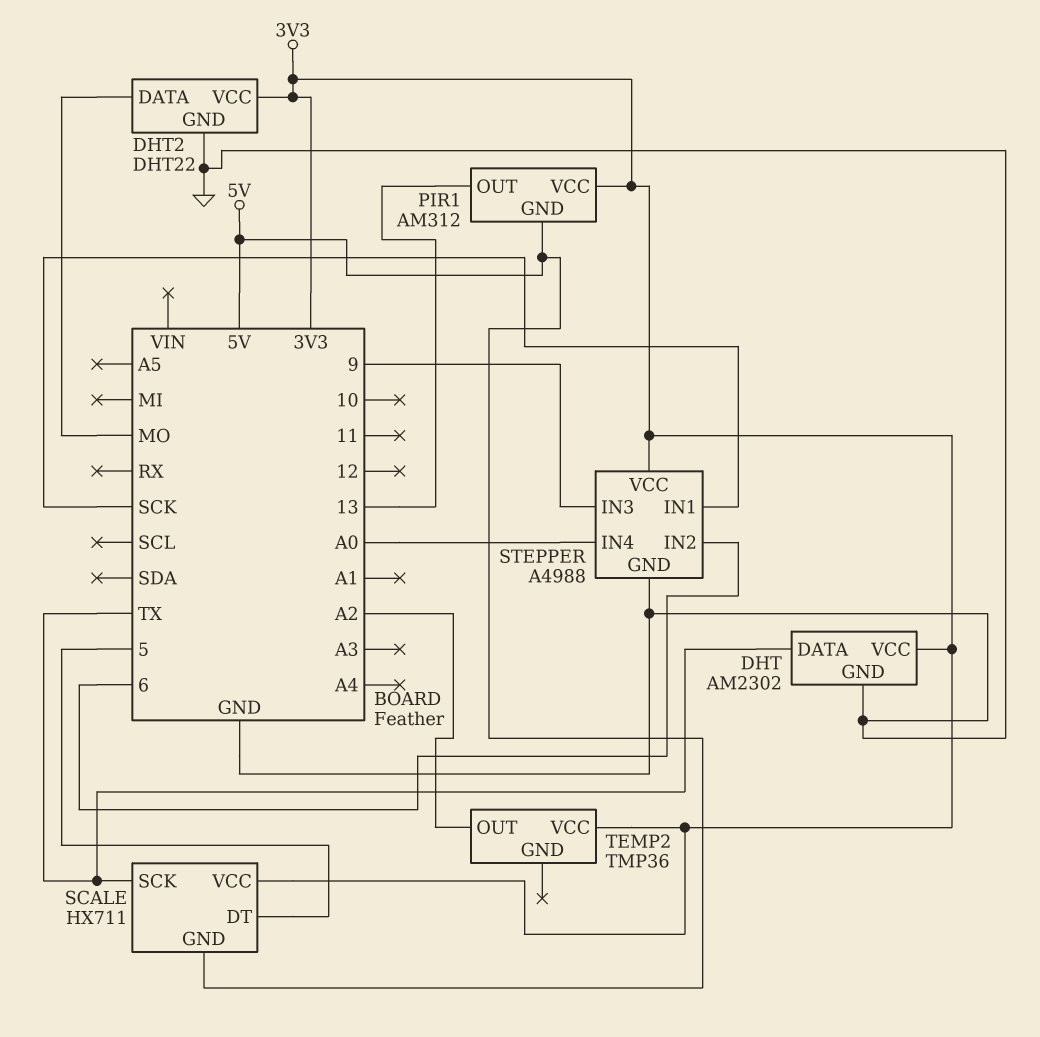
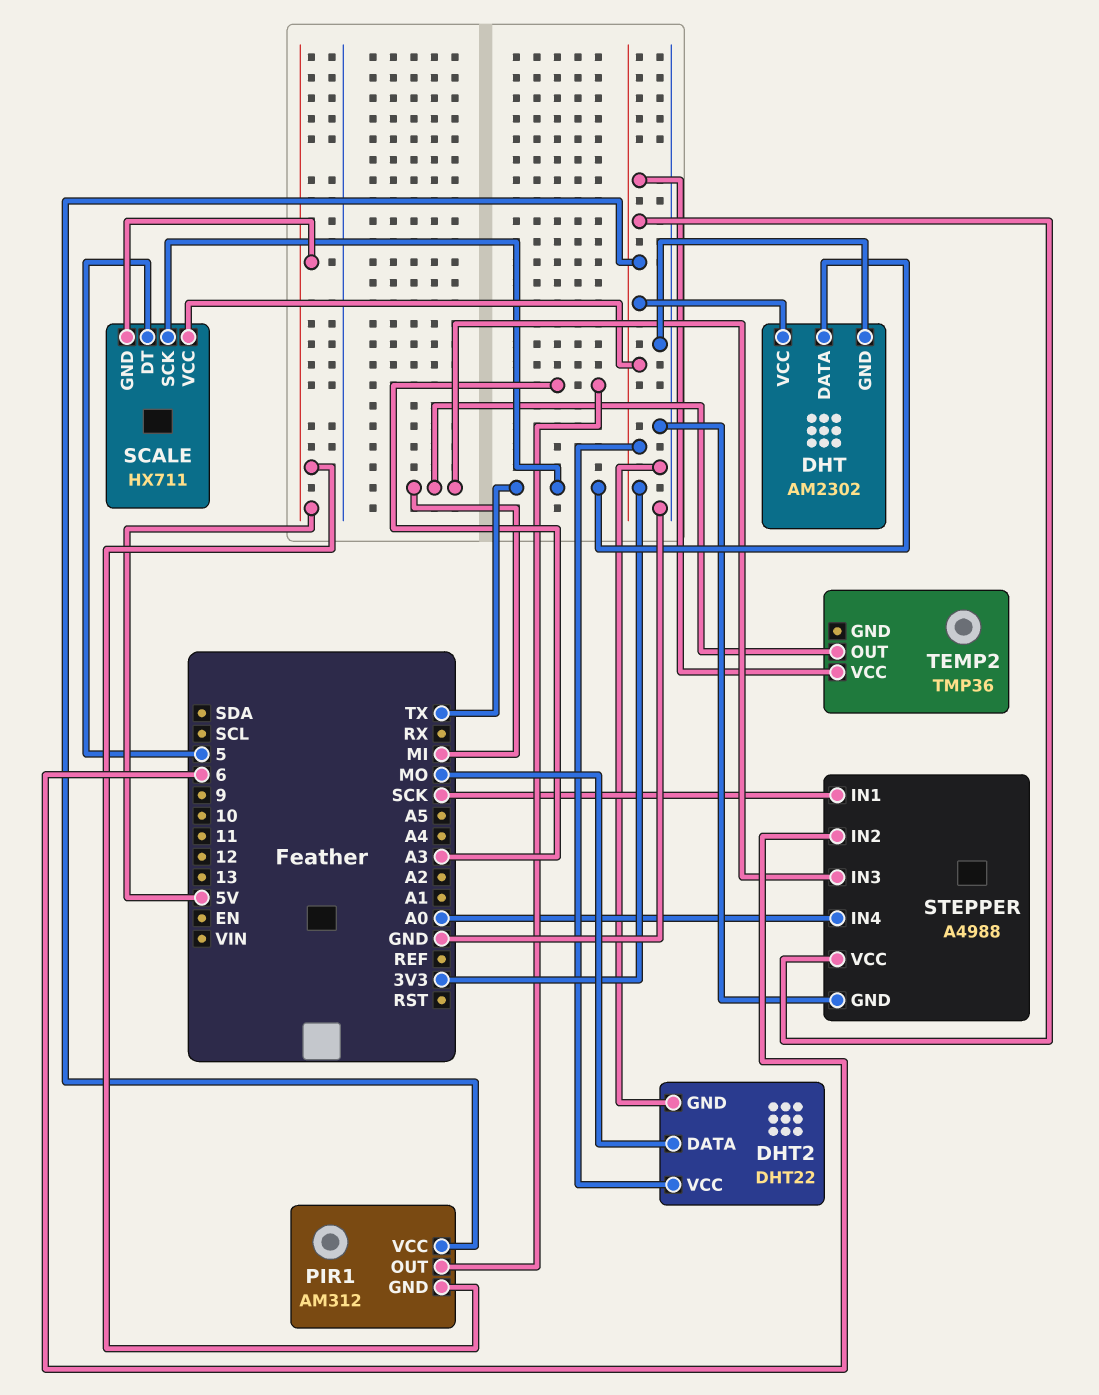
PIR1 pin OUT: 13 -> A3
STEPPER pin IN3: 9 -> MI
TEMP2 pin OUT: A2 -> MI

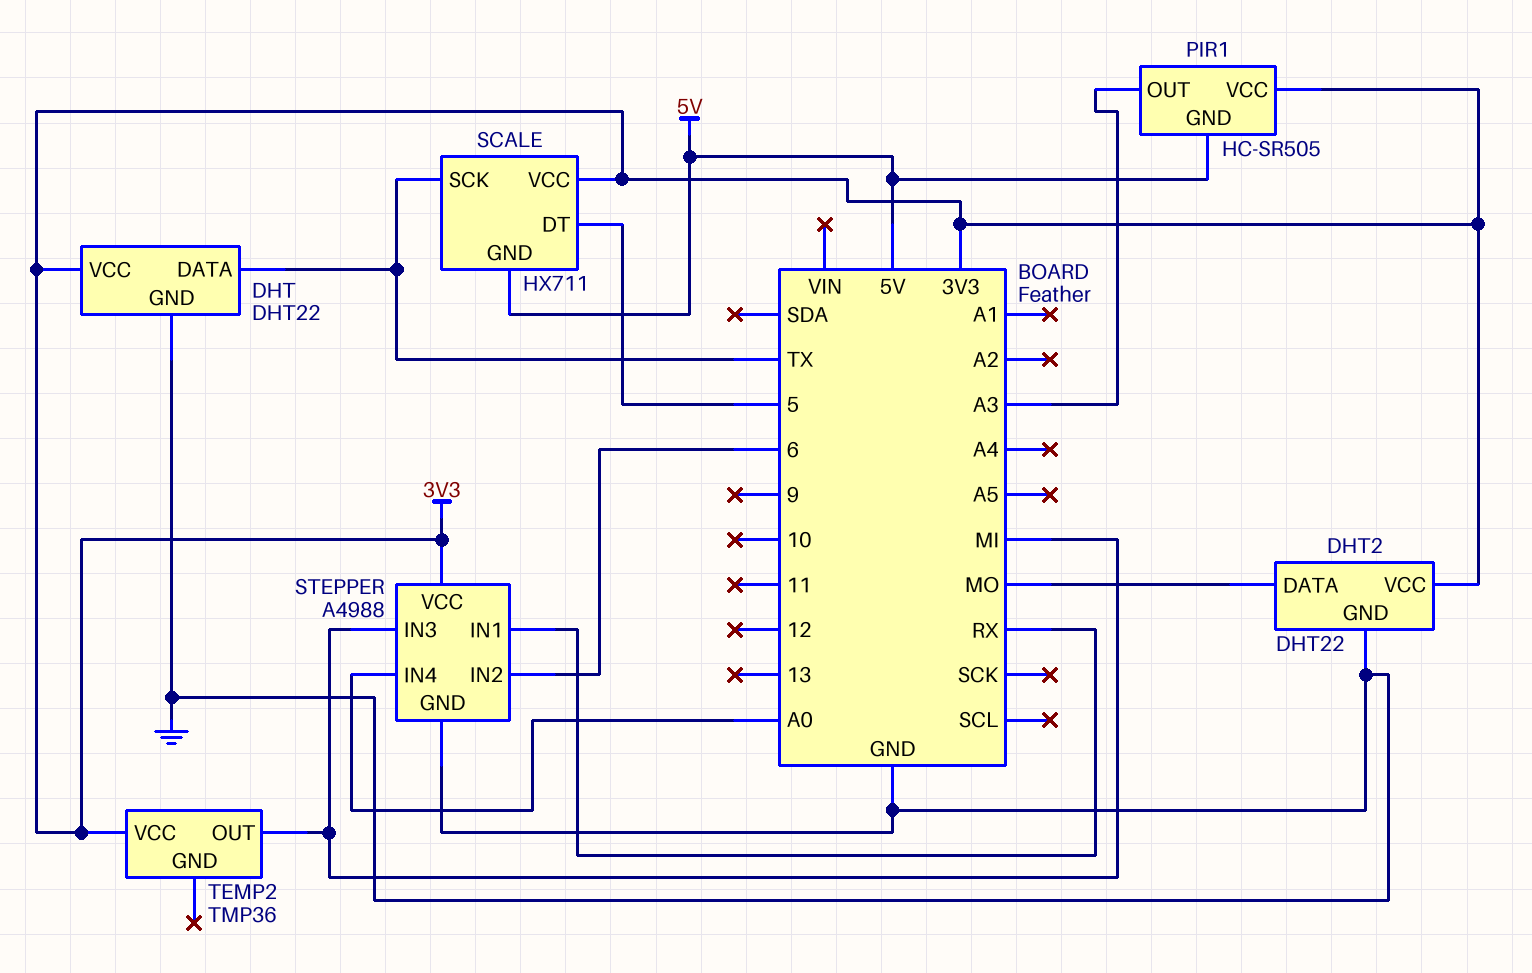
DHT: AM2302 -> DHT22
PIR1: AM312 -> HC-SR505
STEPPER pin IN1: SCK -> RX

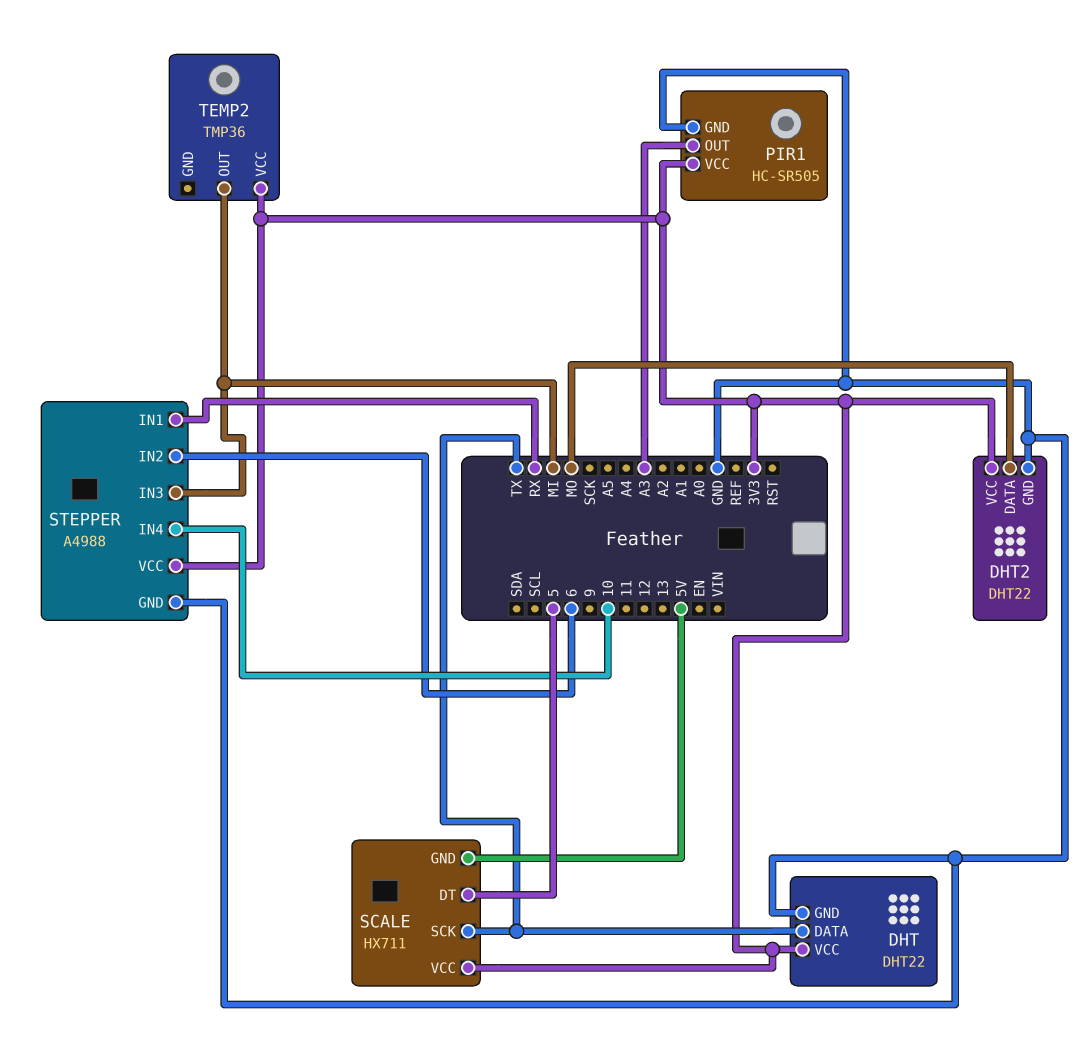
PIR1 pin GND: 5V -> GND
STEPPER pin IN4: A0 -> 10

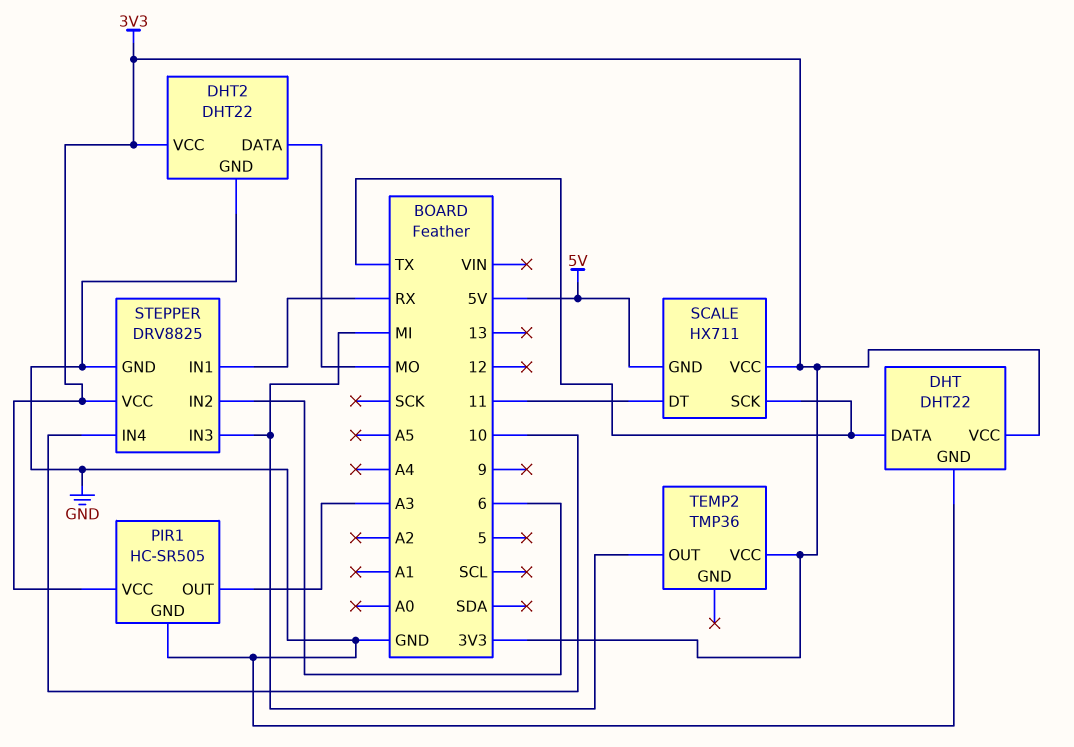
SCALE pin DT: 5 -> 11
STEPPER: A4988 -> DRV8825

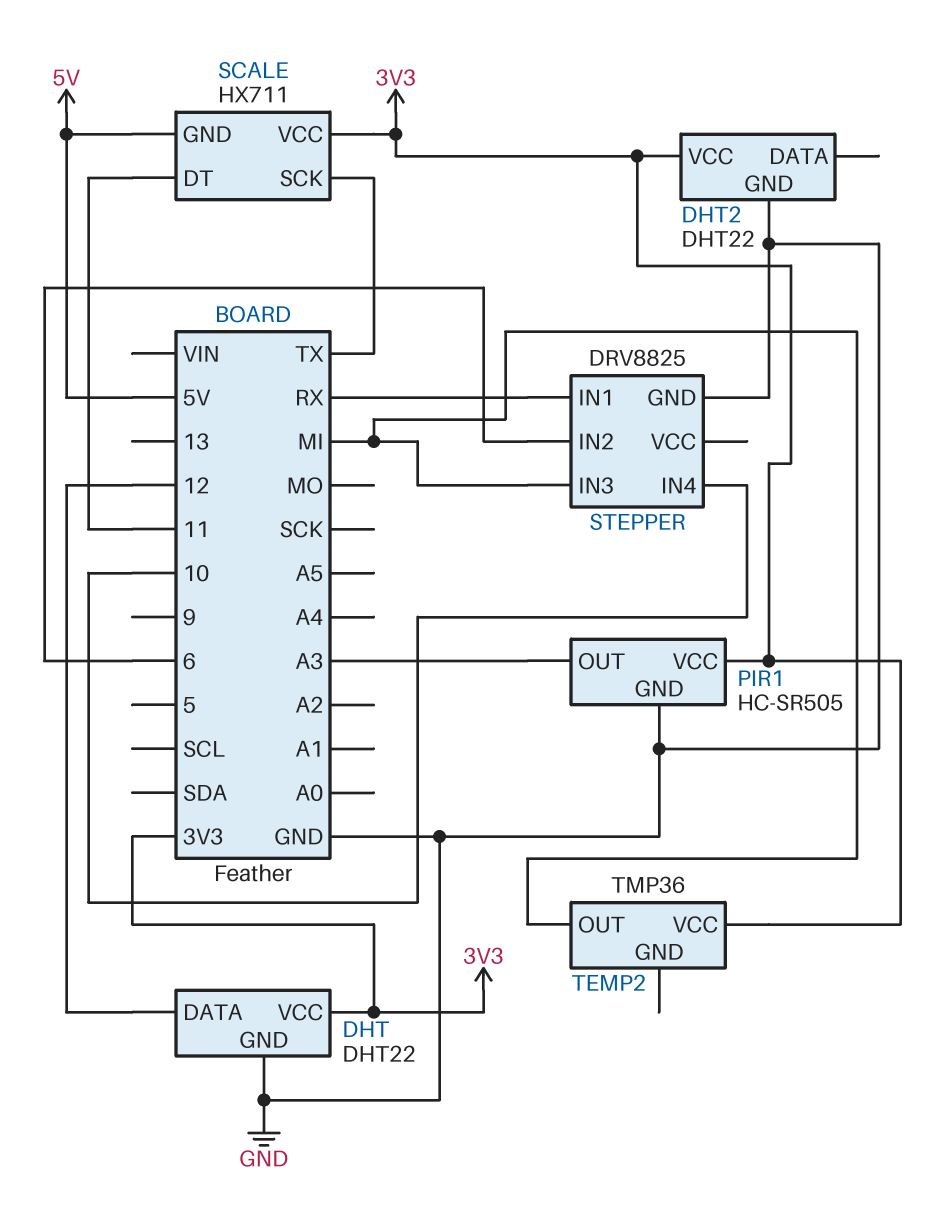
DHT pin DATA: TX -> 12
DHT2 pin DATA: MO -> none
STEPPER pin VCC: 3V3 -> none

